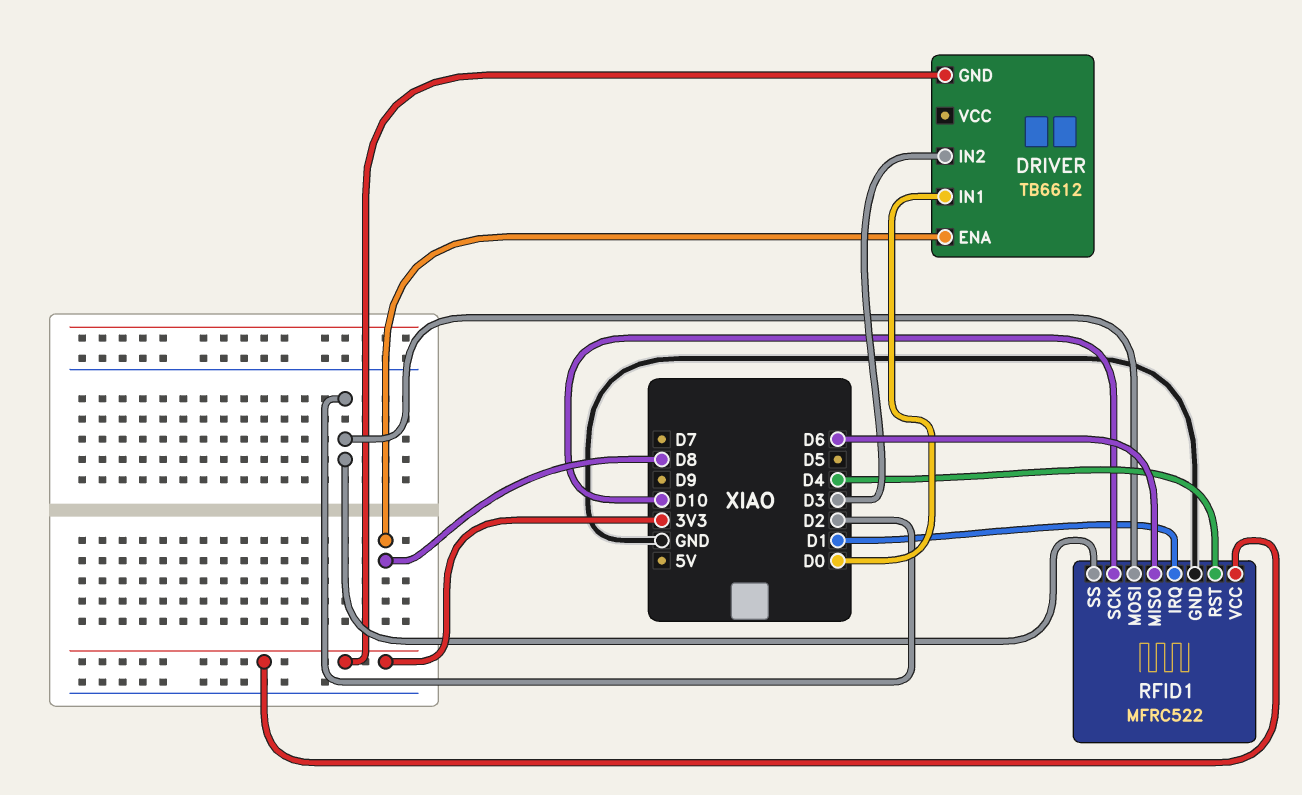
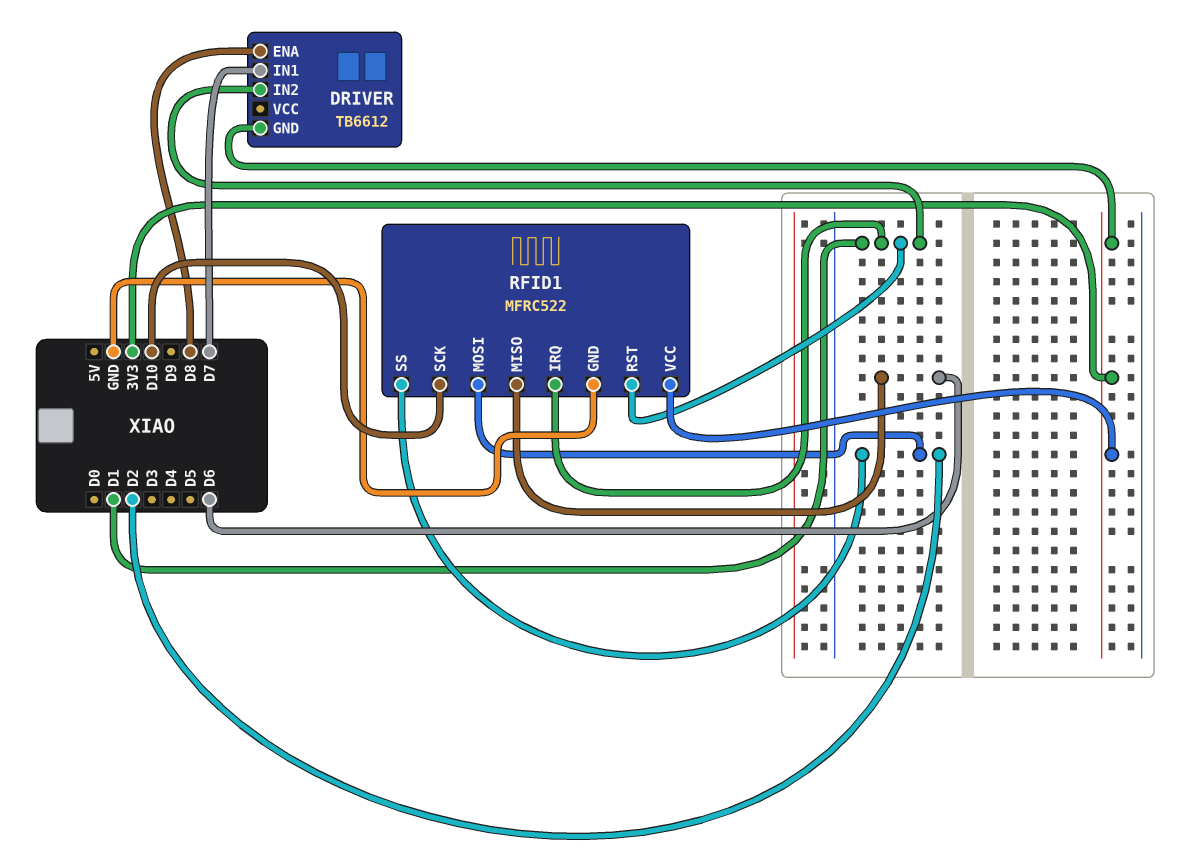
DRIVER pin IN1: D0 -> D7
DRIVER pin IN2: D3 -> D1
RFID1 pin RST: D4 -> D1

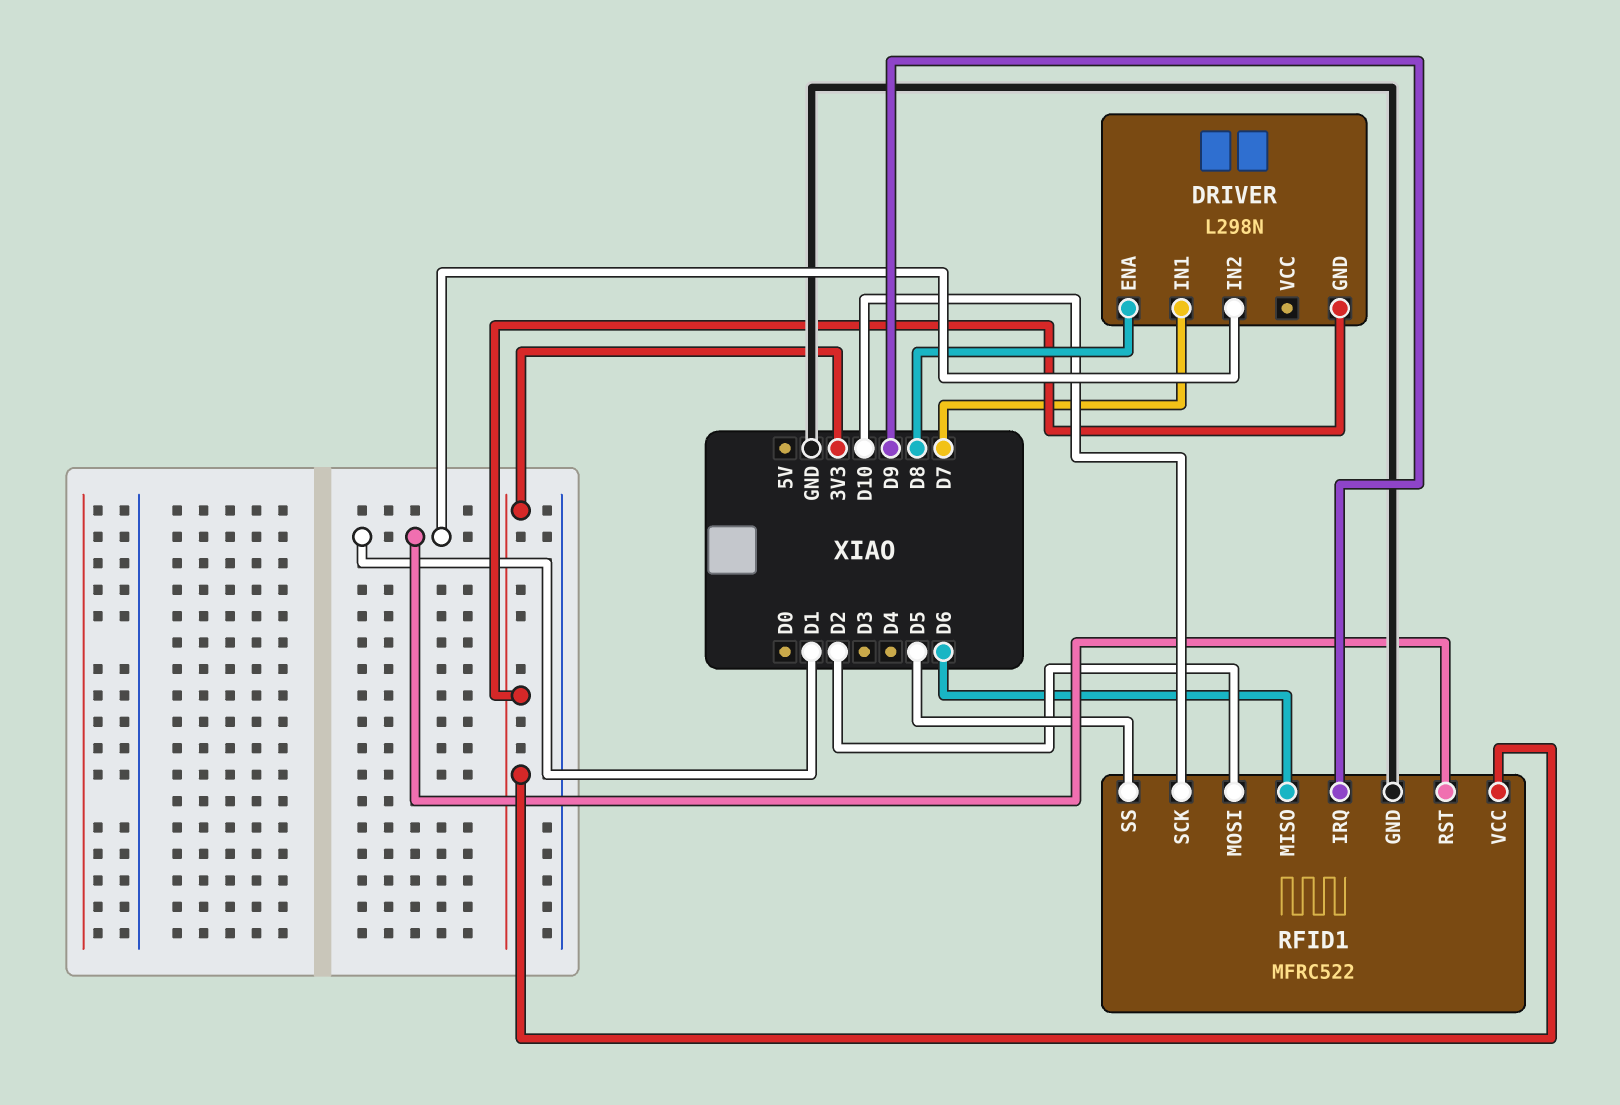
DRIVER: TB6612 -> L298N
RFID1 pin IRQ: D1 -> D9
RFID1 pin SS: D2 -> D5

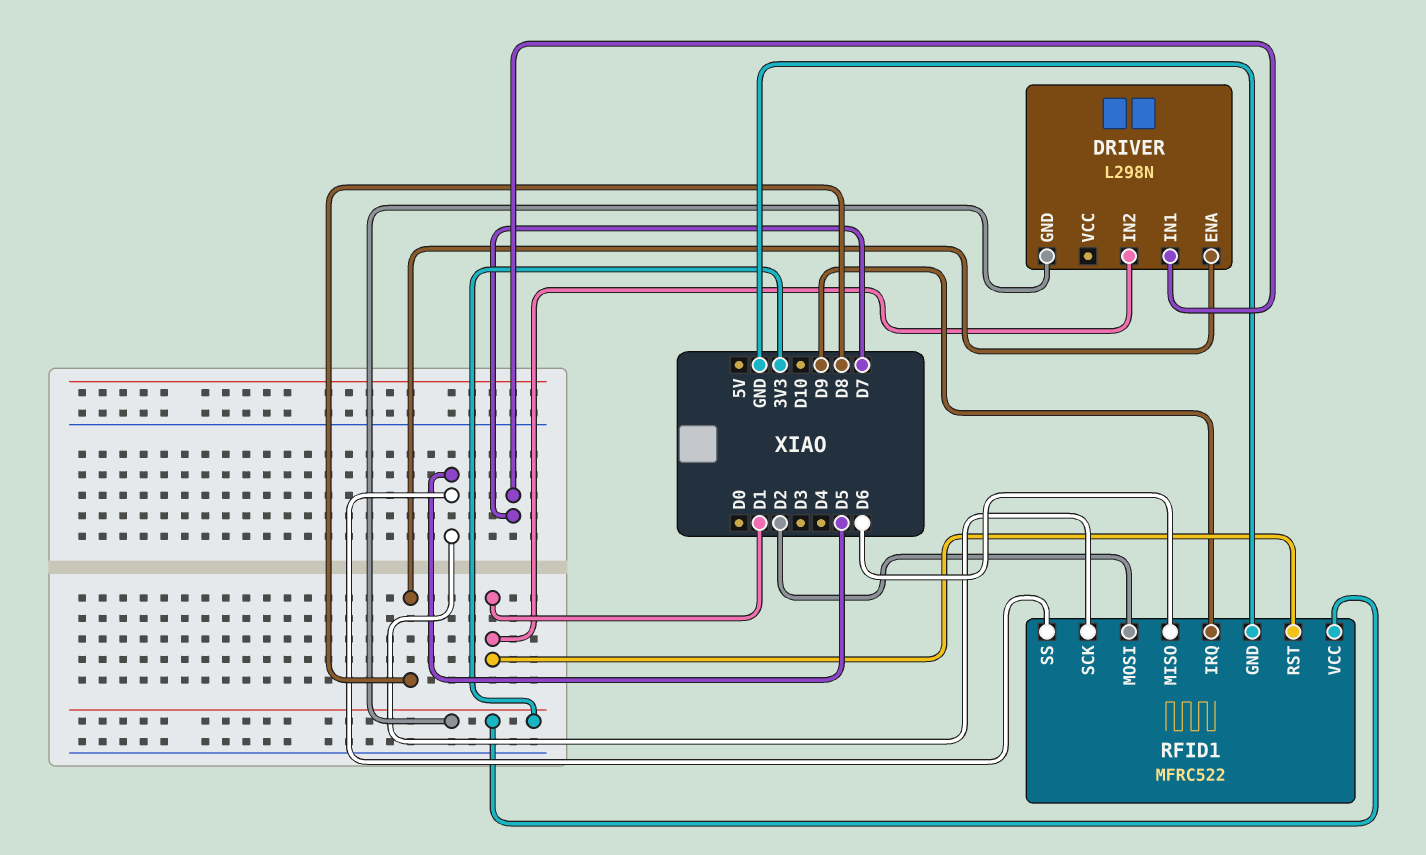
RFID1 pin SCK: D10 -> D5

